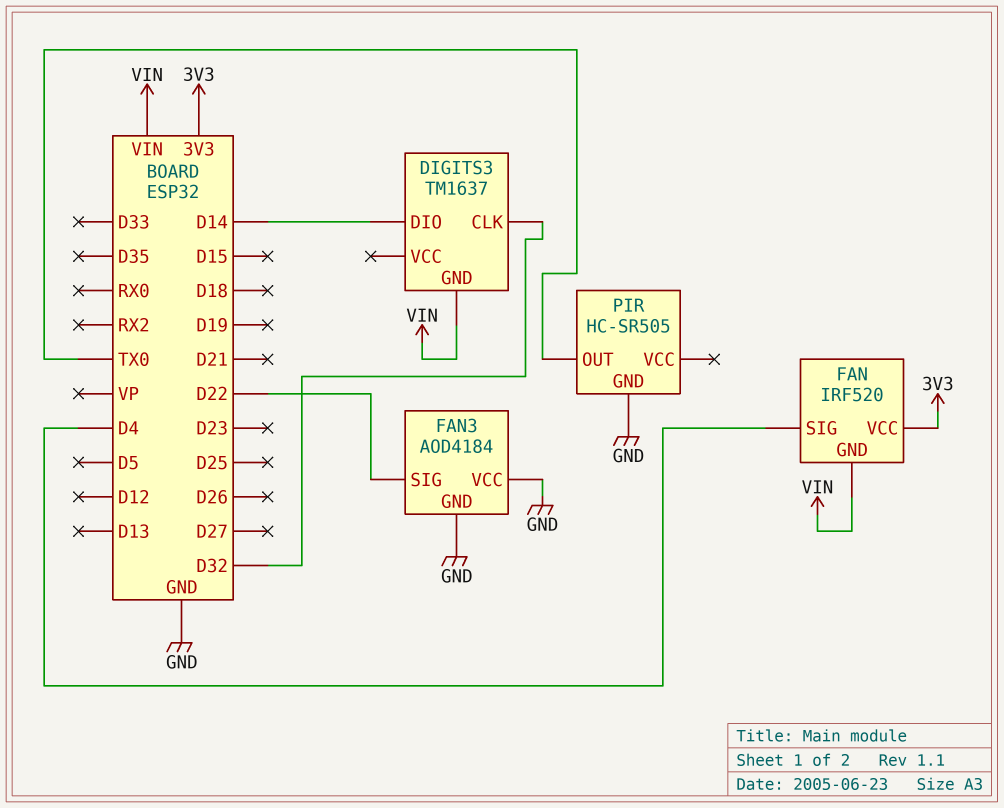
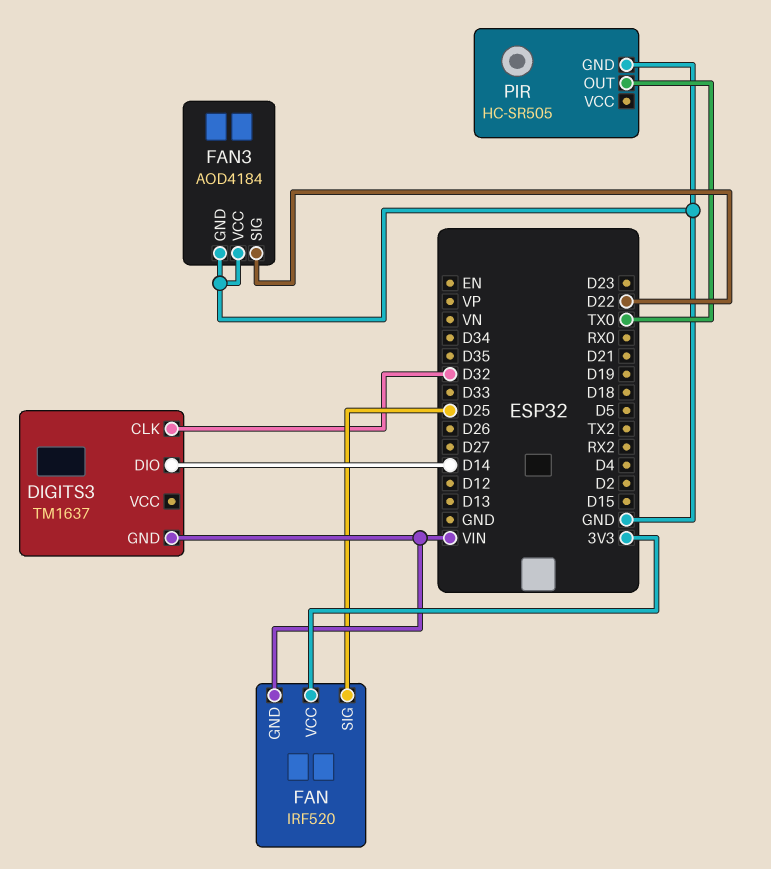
FAN pin SIG: D4 -> D25

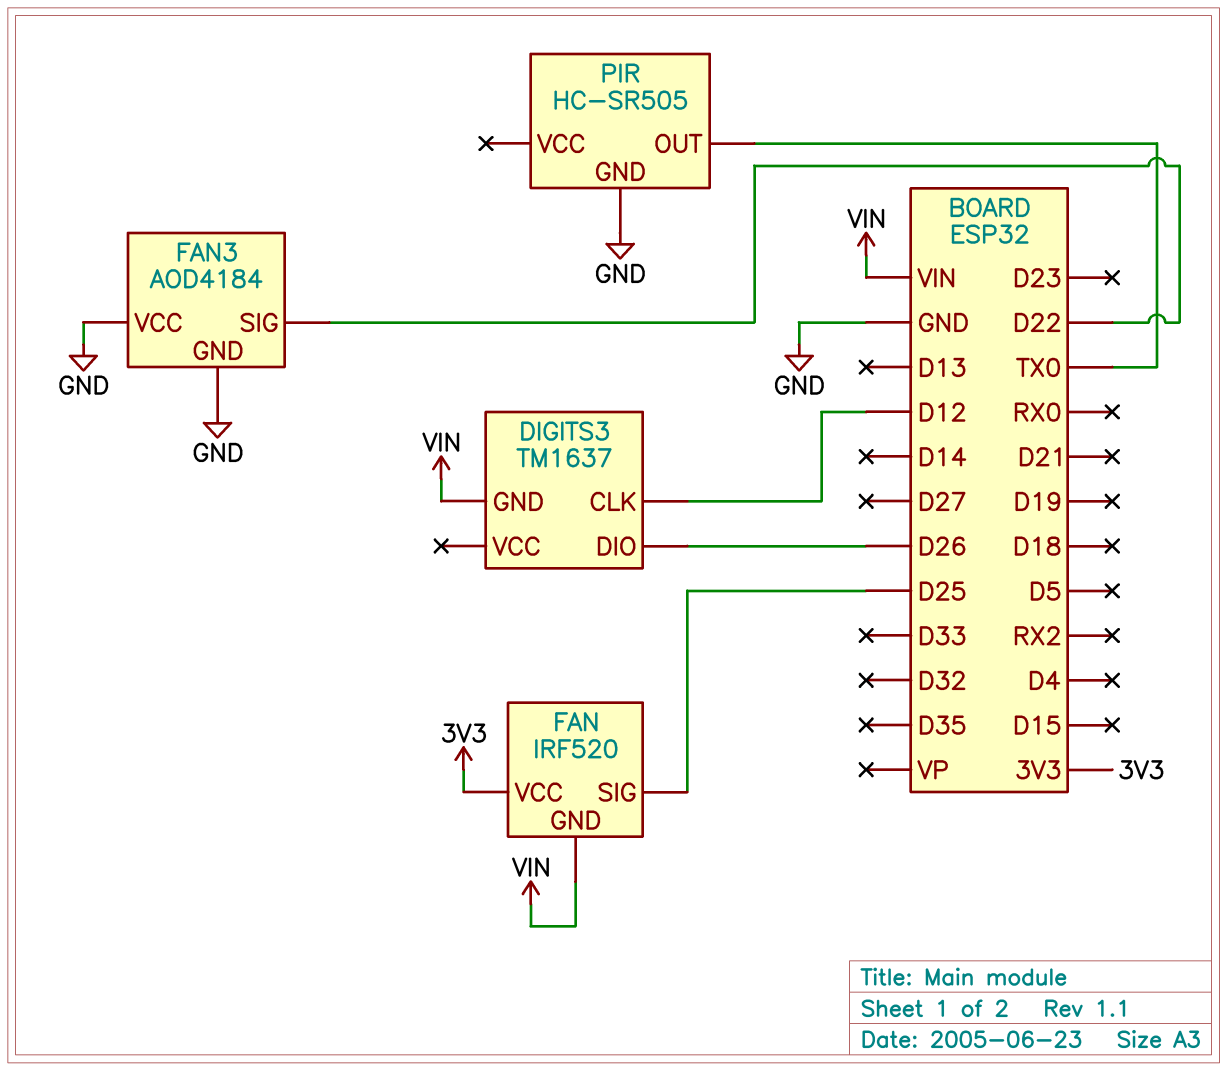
DIGITS3 pin CLK: D32 -> D12
DIGITS3 pin DIO: D14 -> D26

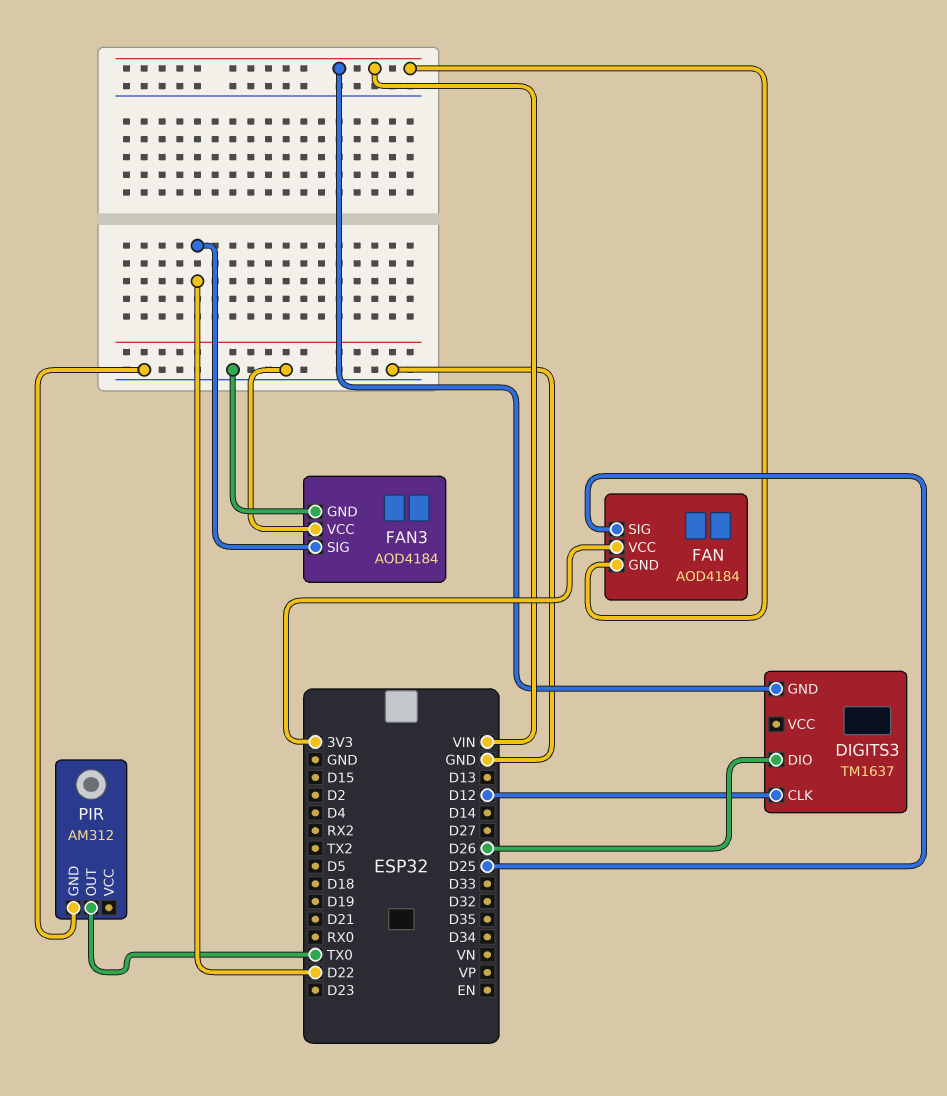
FAN: IRF520 -> AOD4184
PIR: HC-SR505 -> AM312

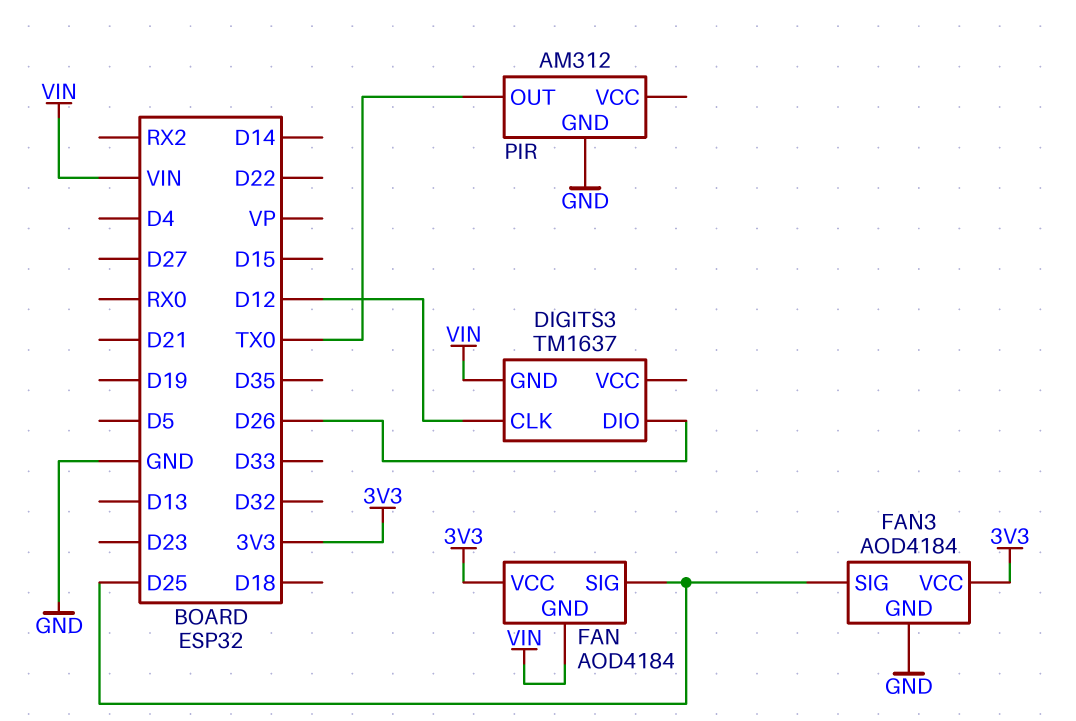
FAN3 pin SIG: D22 -> D25
FAN3 pin VCC: GND -> 3V3

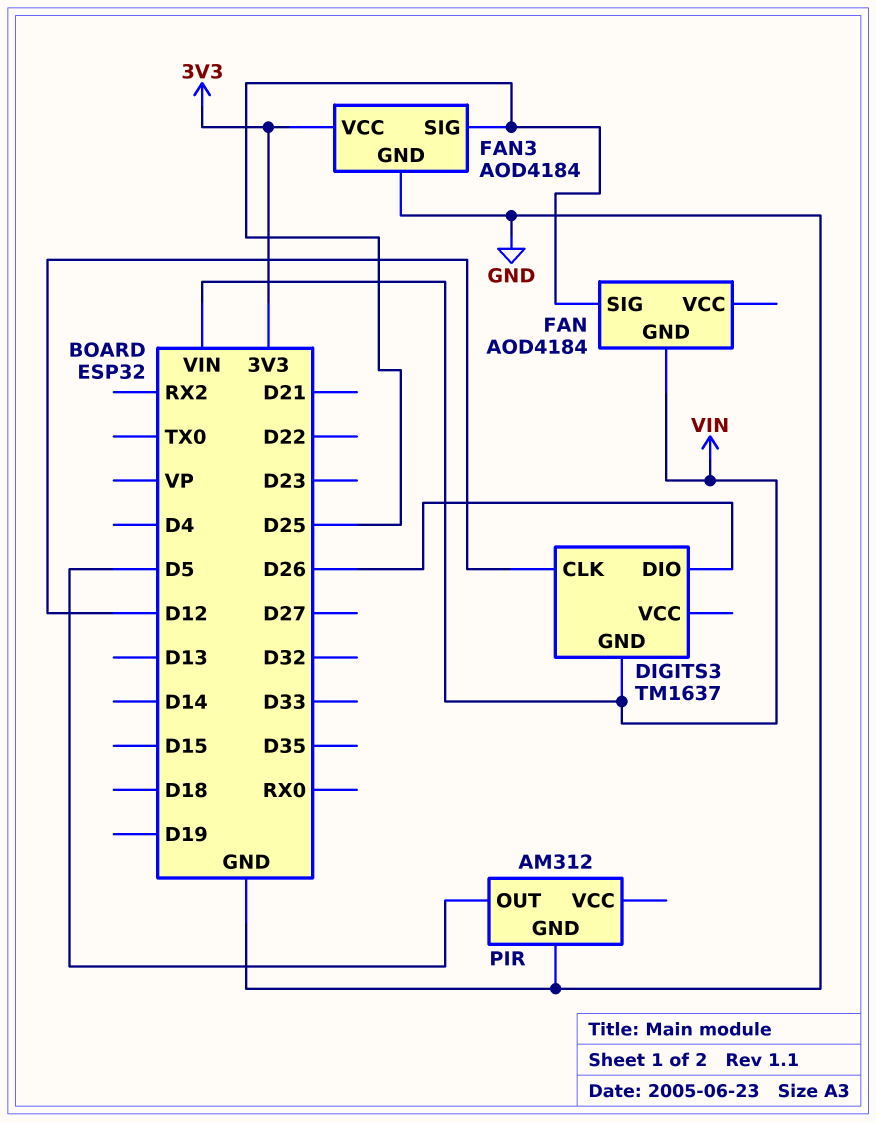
FAN pin VCC: 3V3 -> none
PIR pin OUT: TX0 -> D5

